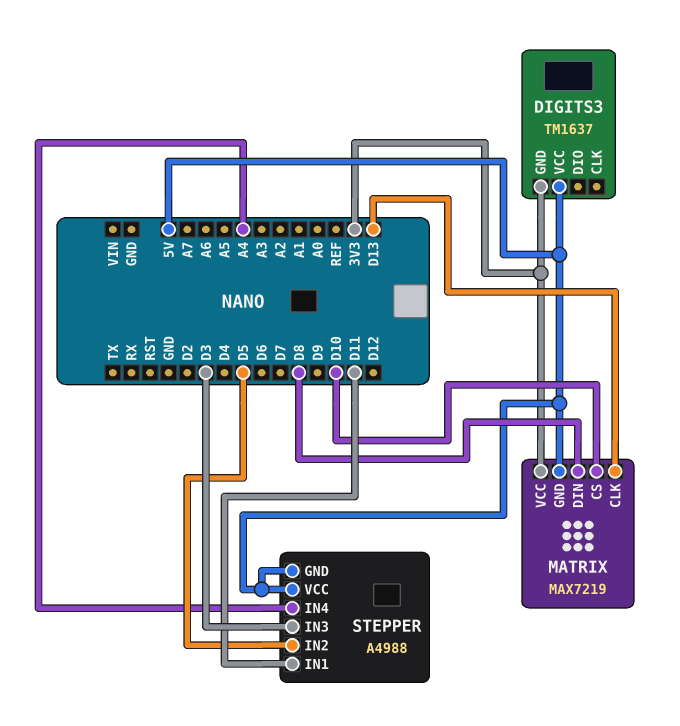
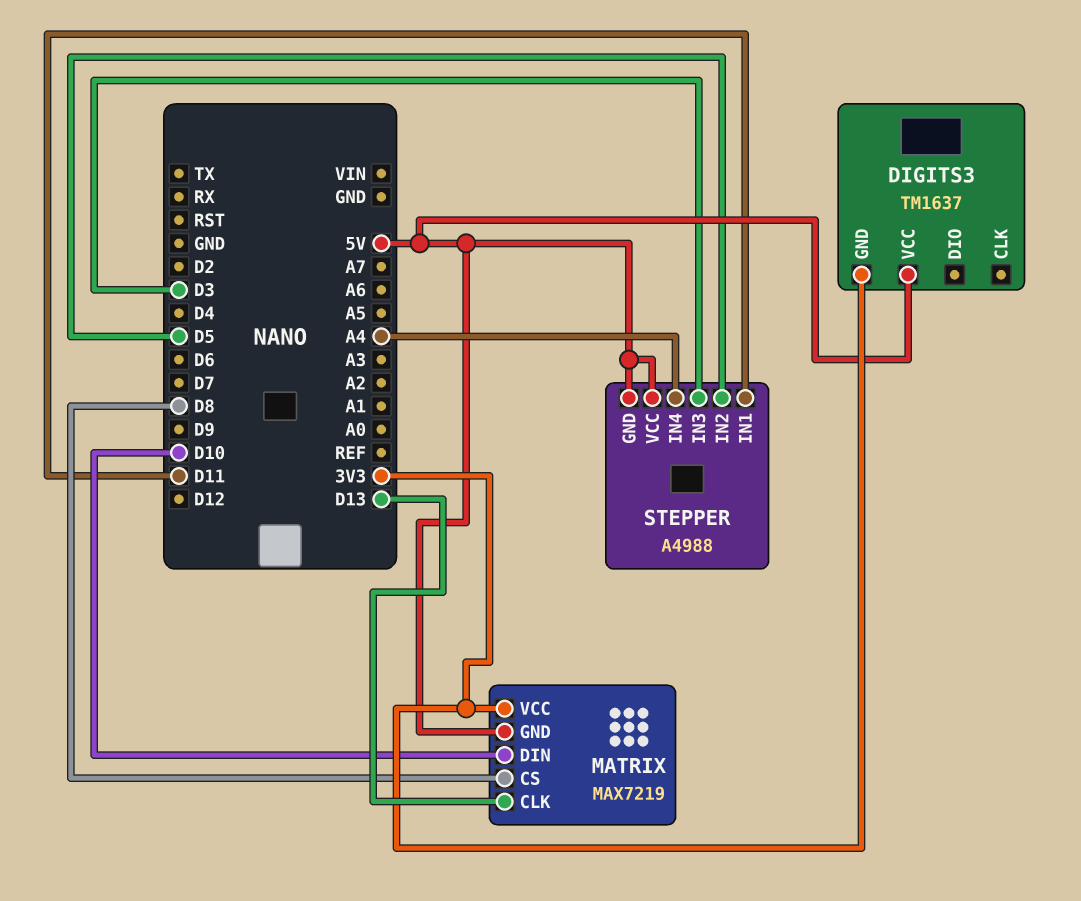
MATRIX pin CS: D10 -> D8
MATRIX pin DIN: D8 -> D10

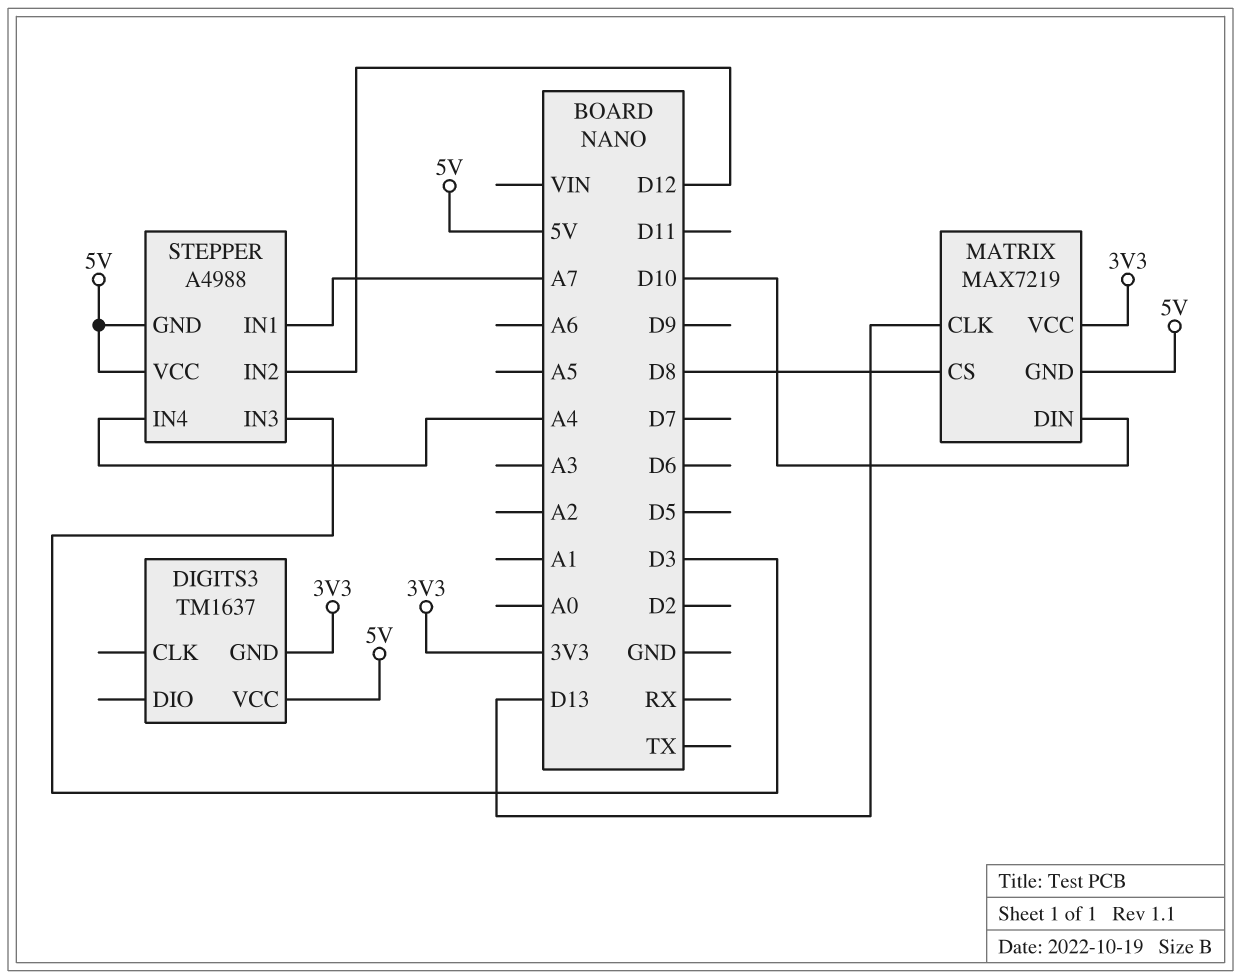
STEPPER pin IN1: D11 -> A7
STEPPER pin IN2: D5 -> D12

